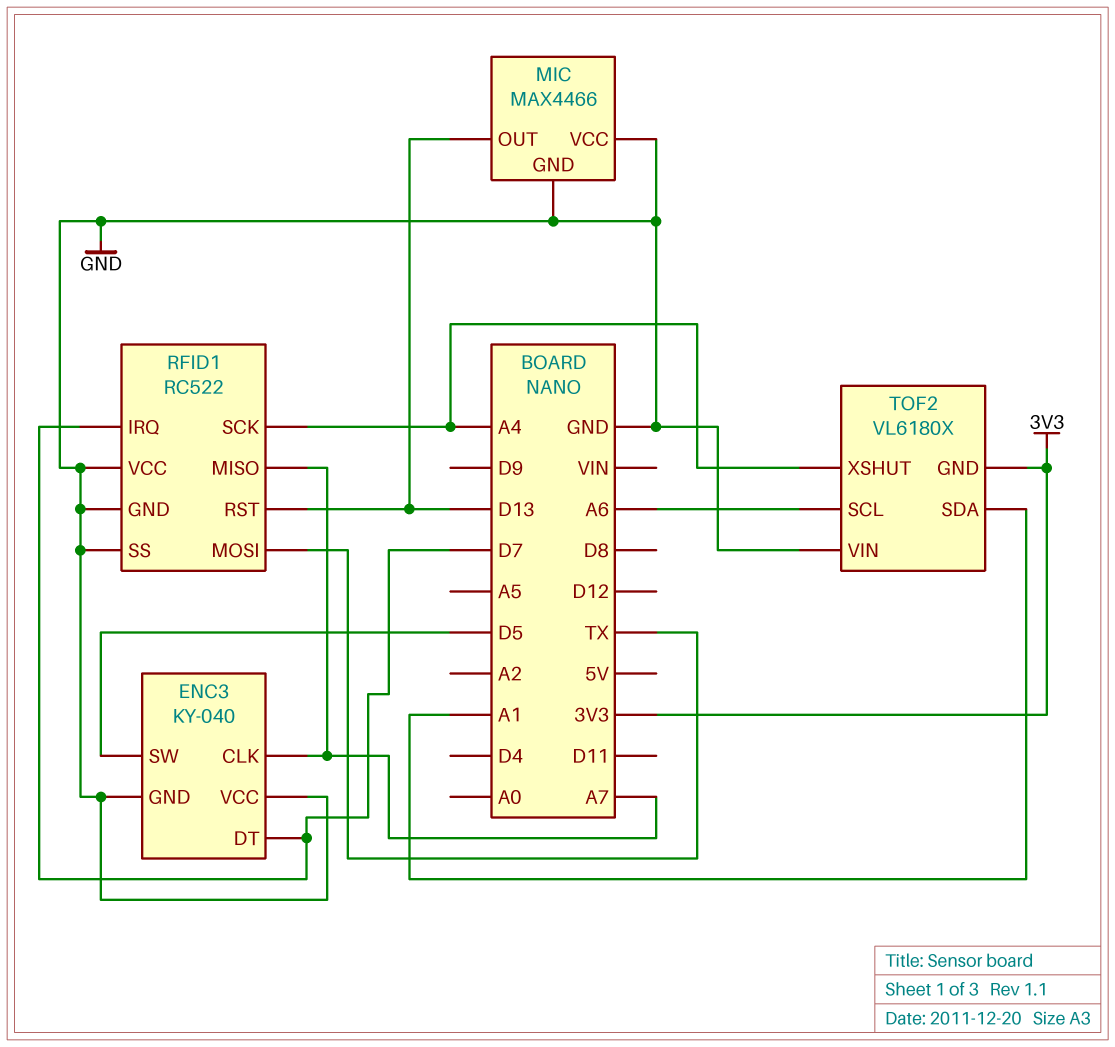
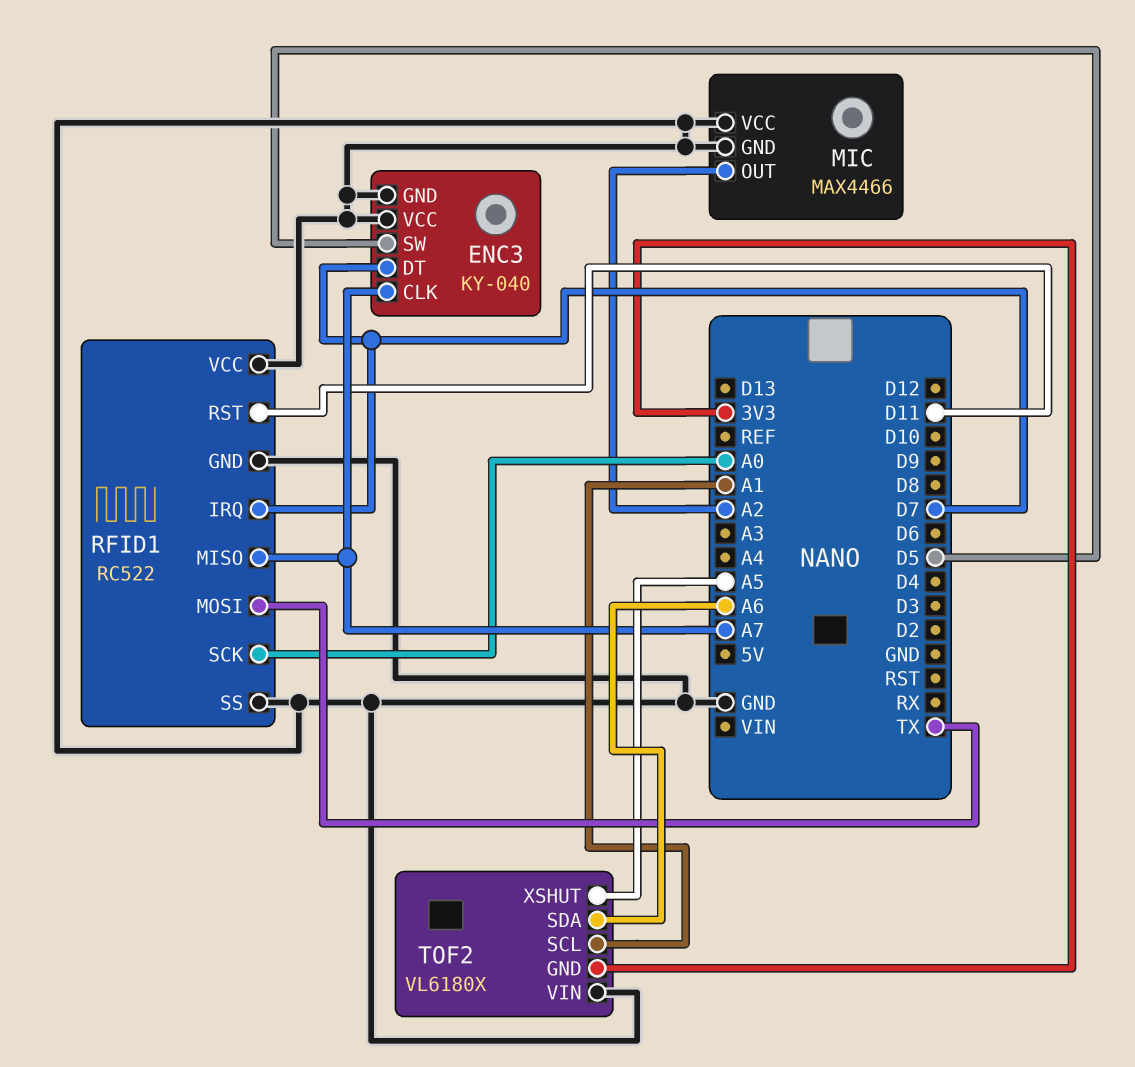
MIC pin OUT: D13 -> A2
RFID1 pin RST: D13 -> D11
RFID1 pin SCK: A4 -> A0
TOF2 pin SCL: A6 -> A1
TOF2 pin SDA: A1 -> A6
TOF2 pin XSHUT: A4 -> A5

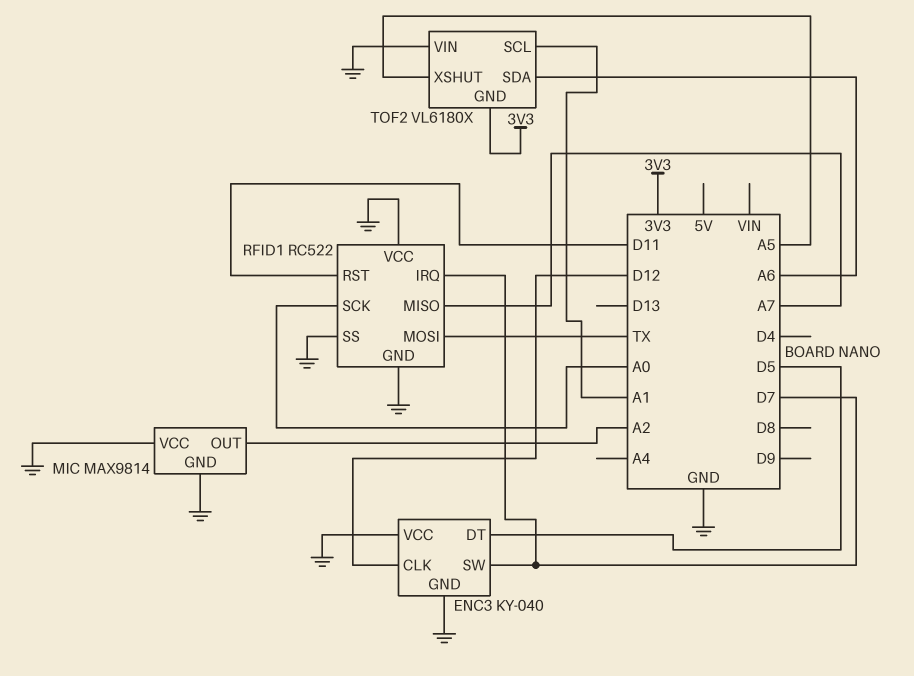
ENC3 pin CLK: A7 -> D12
ENC3 pin DT: D7 -> D5
ENC3 pin SW: D5 -> D7
MIC: MAX4466 -> MAX9814

